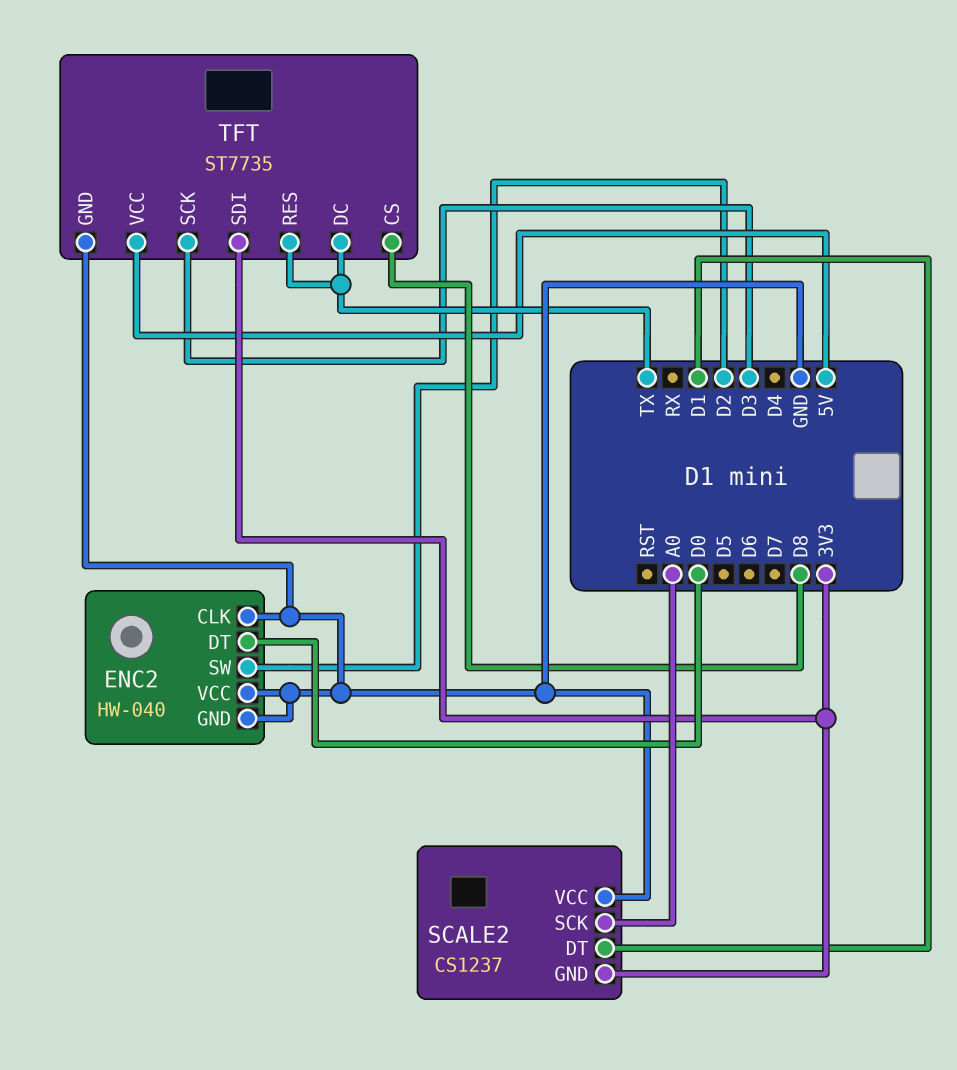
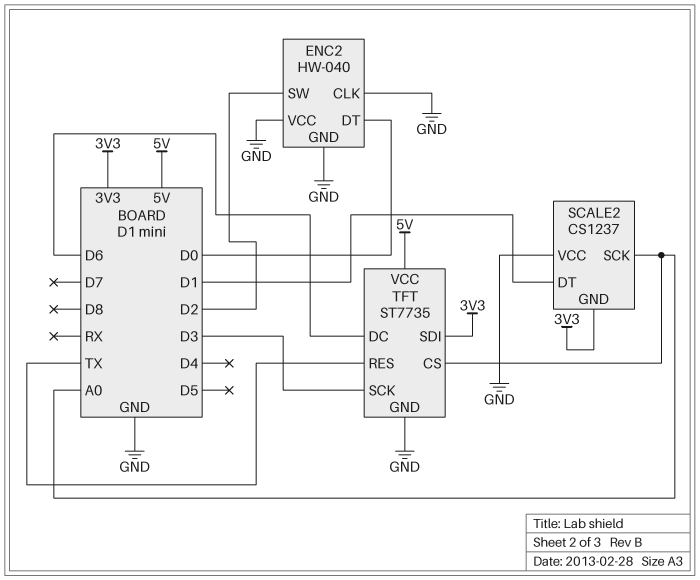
TFT pin CS: D8 -> A0
TFT pin DC: TX -> D6

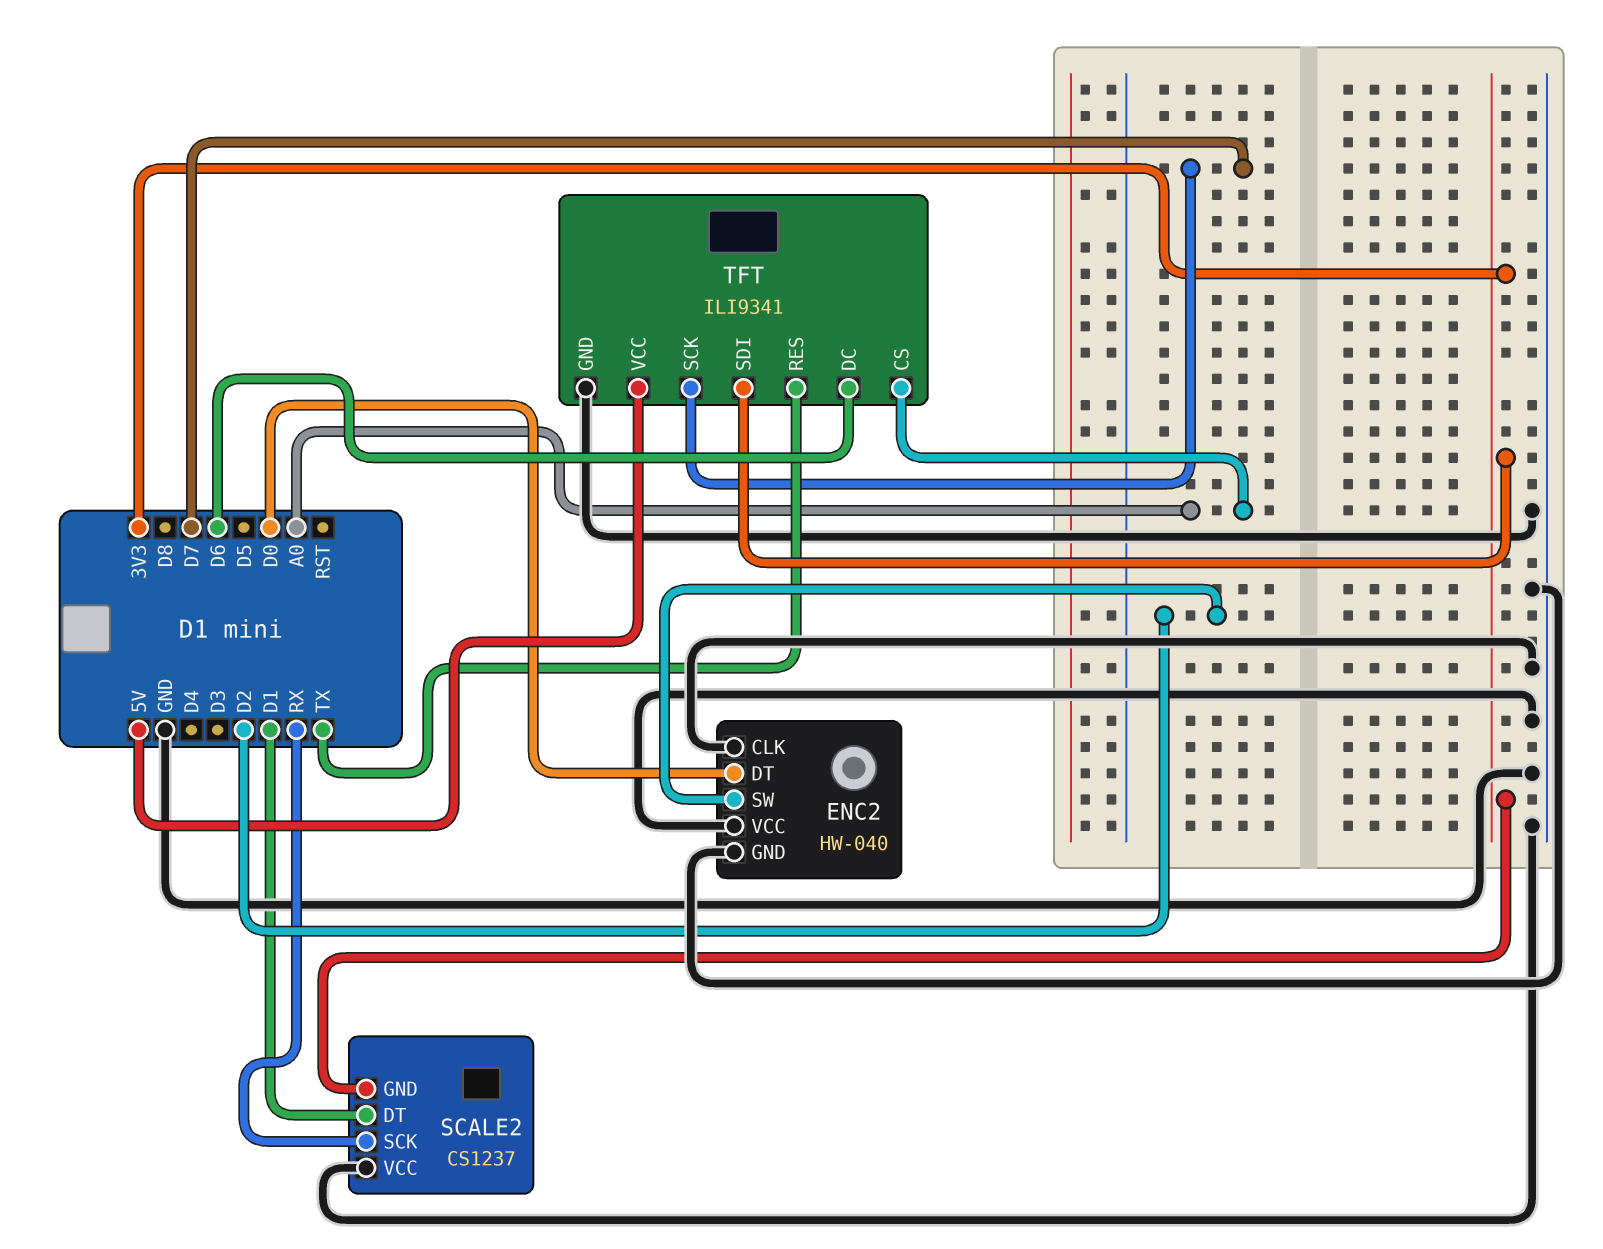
SCALE2 pin SCK: A0 -> RX
TFT: ST7735 -> ILI9341
TFT pin SCK: D3 -> D7

